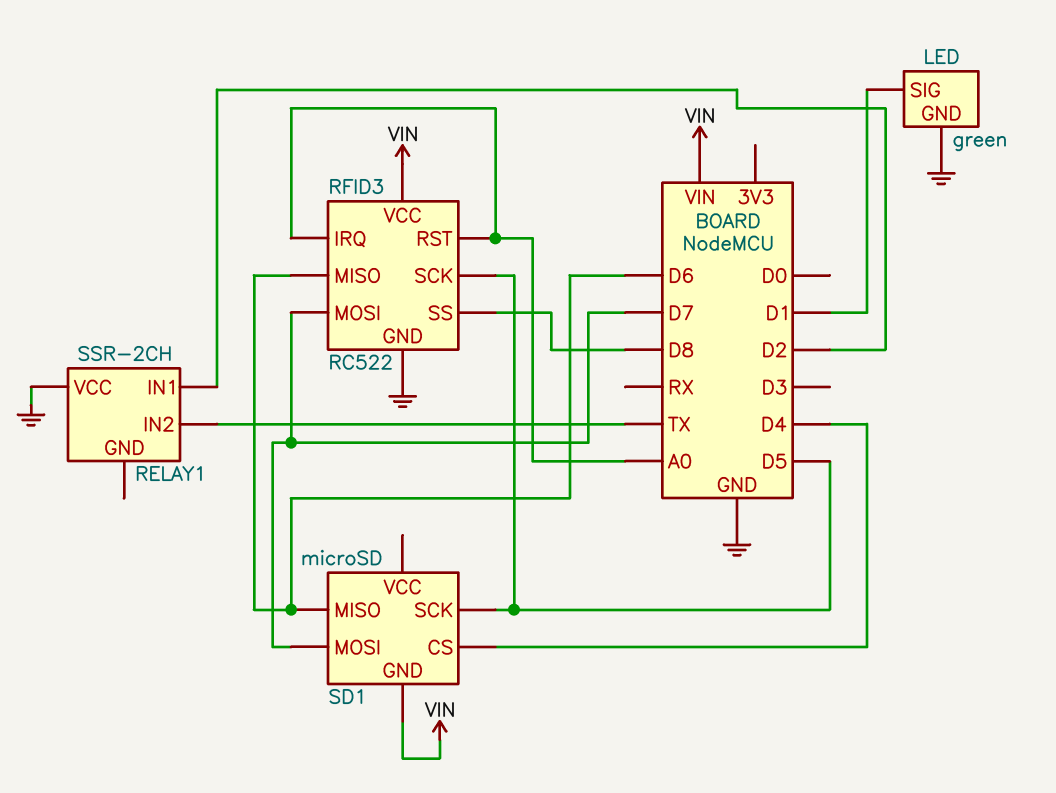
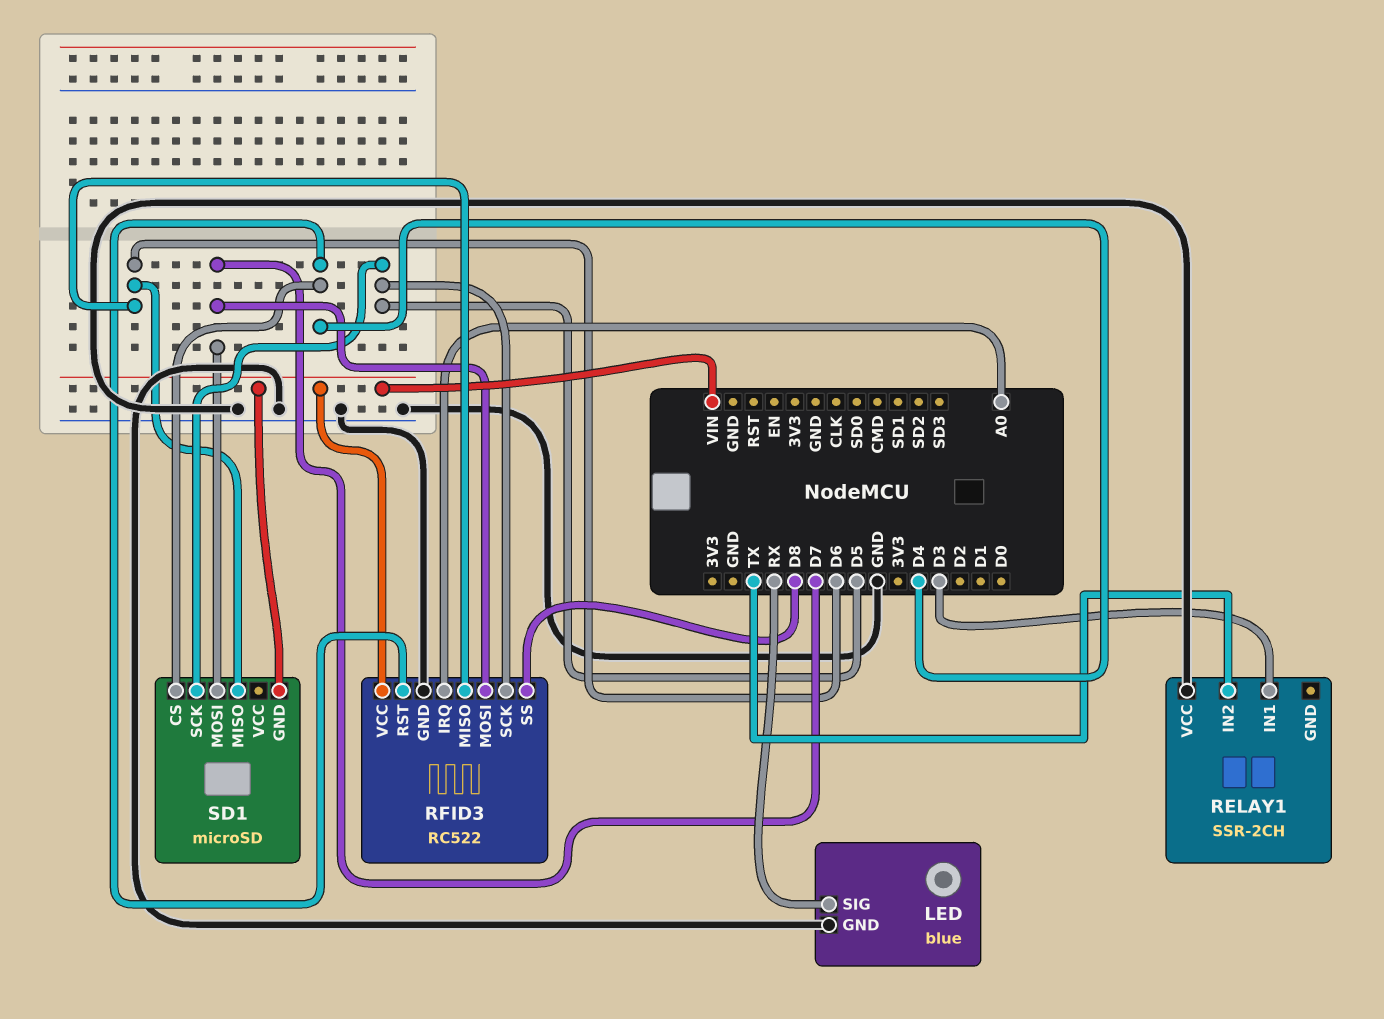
LED: green -> blue
LED pin SIG: D1 -> RX
RELAY1 pin IN1: D2 -> D3
RFID3 pin RST: A0 -> D4

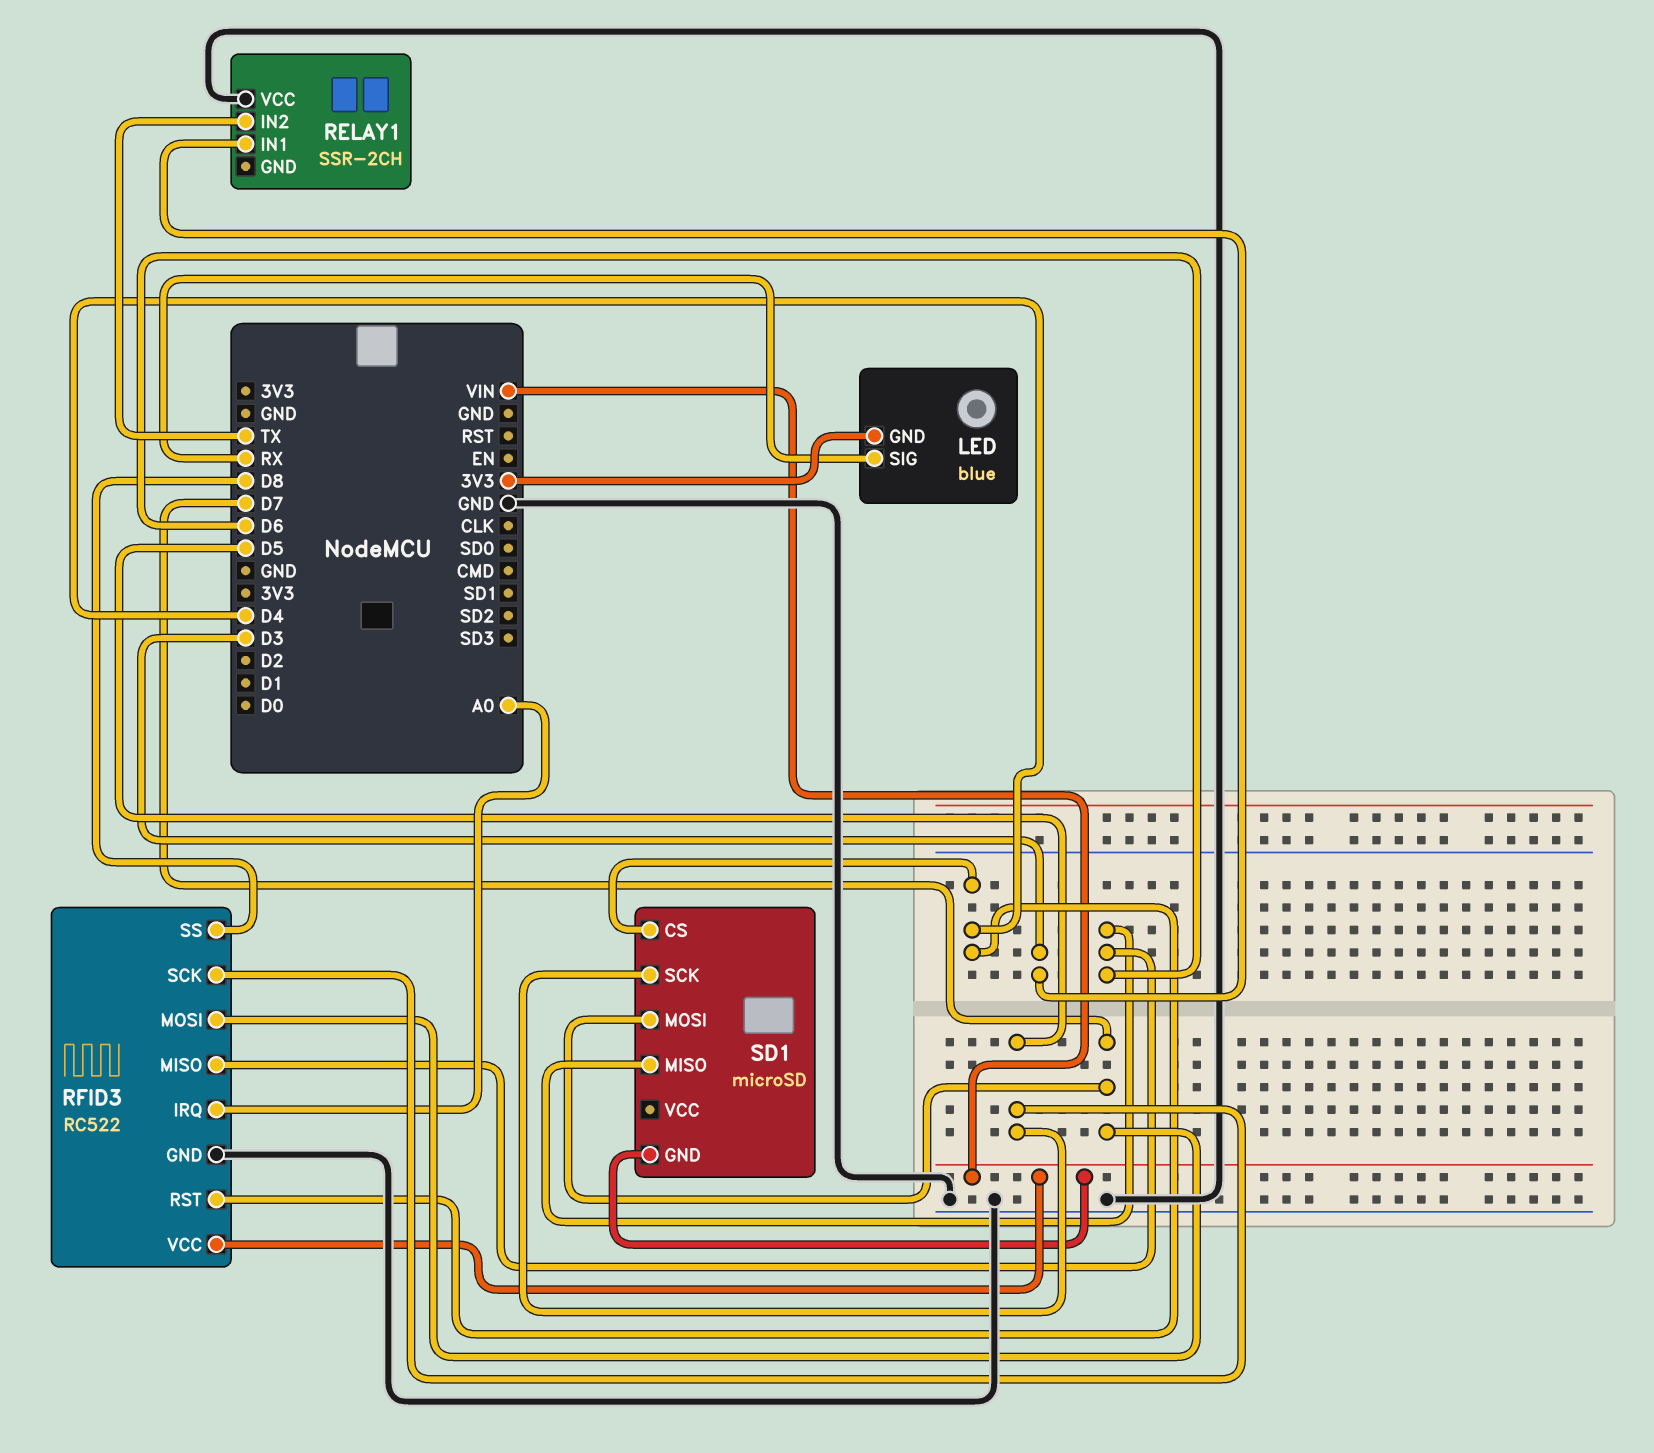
LED pin GND: GND -> 3V3

